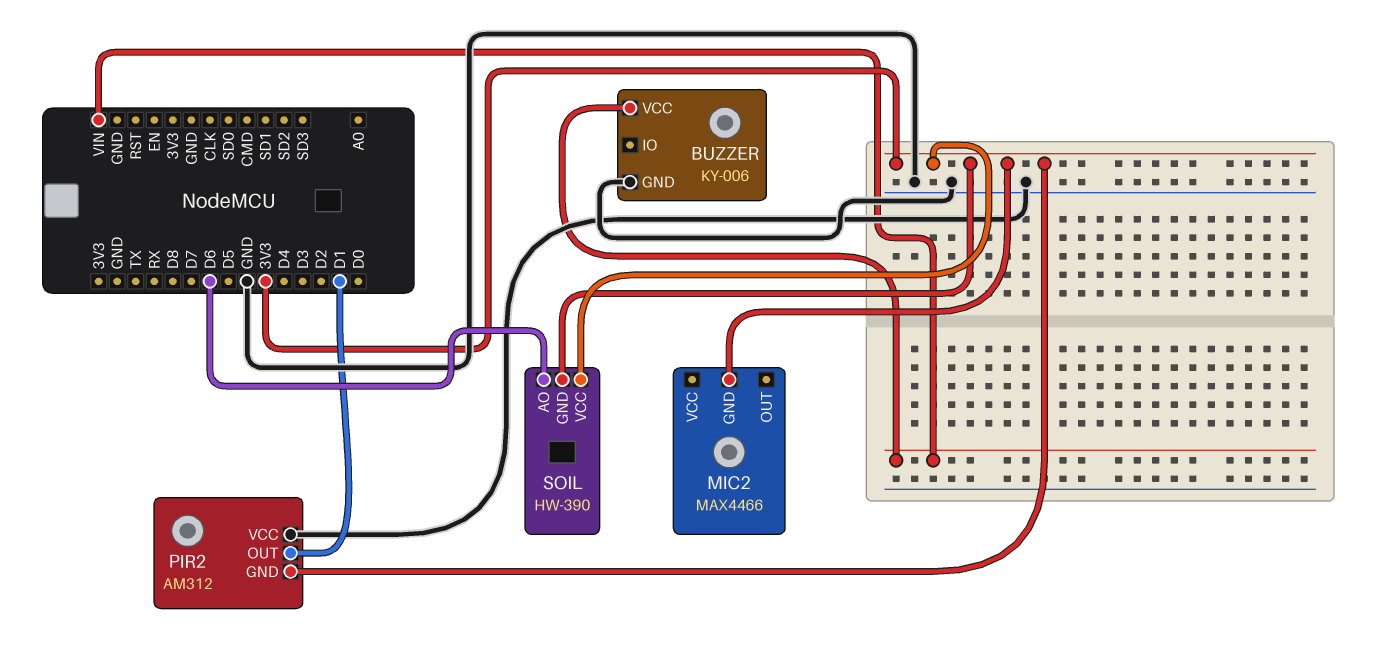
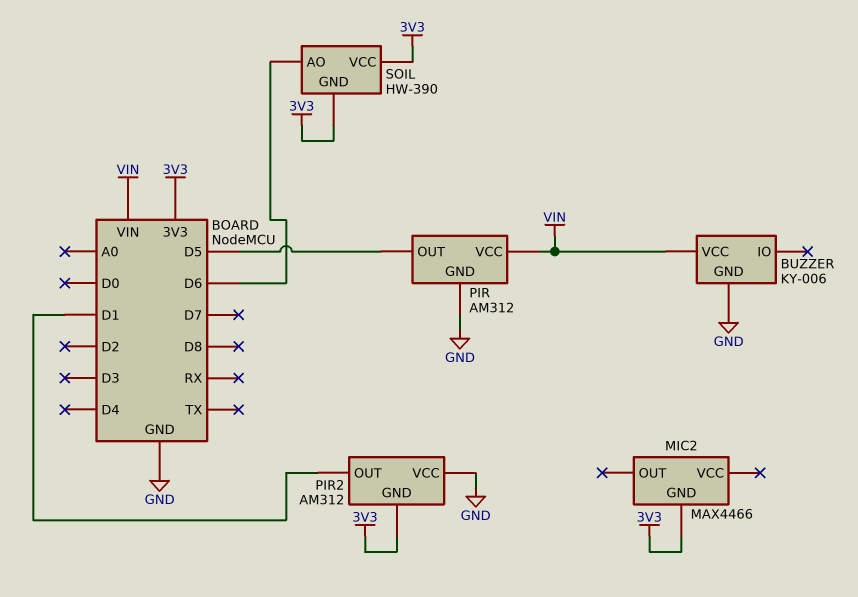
PIR: none -> AM312
PIR pin GND: none -> GND
PIR pin OUT: none -> D5
PIR pin VCC: none -> VIN

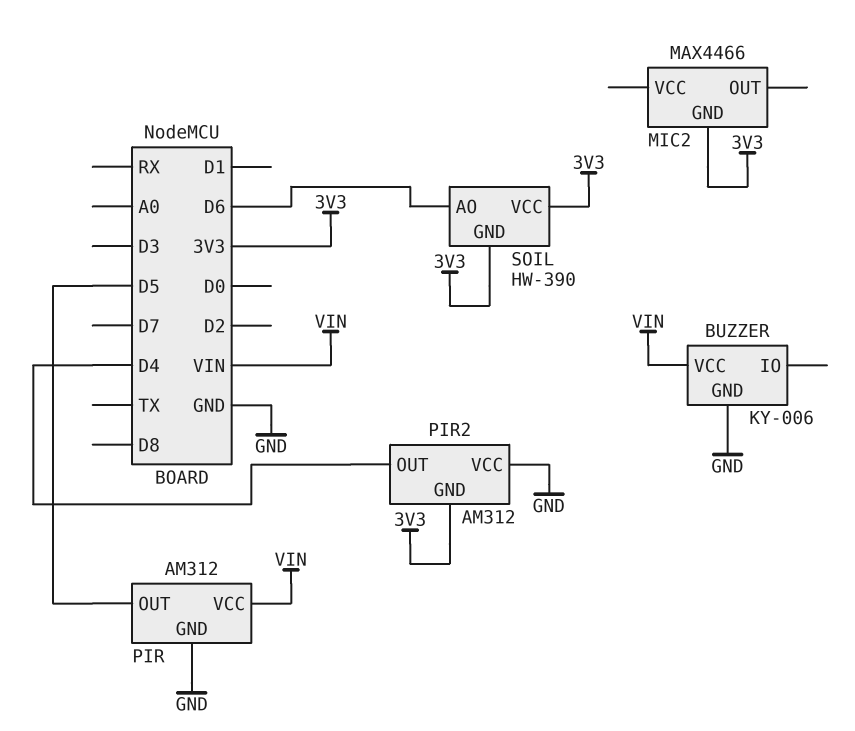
PIR2 pin OUT: D1 -> D4

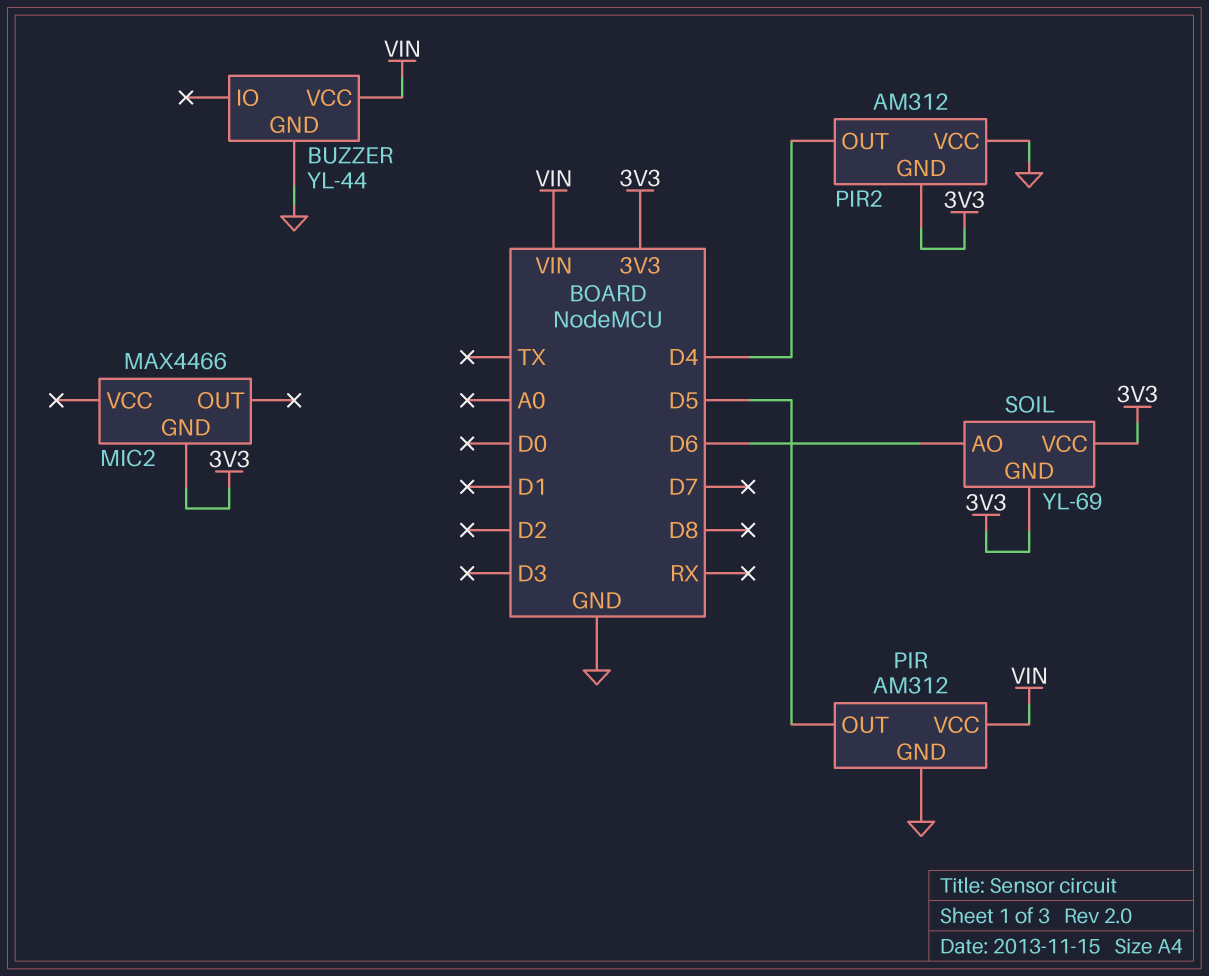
BUZZER: KY-006 -> YL-44
SOIL: HW-390 -> YL-69

